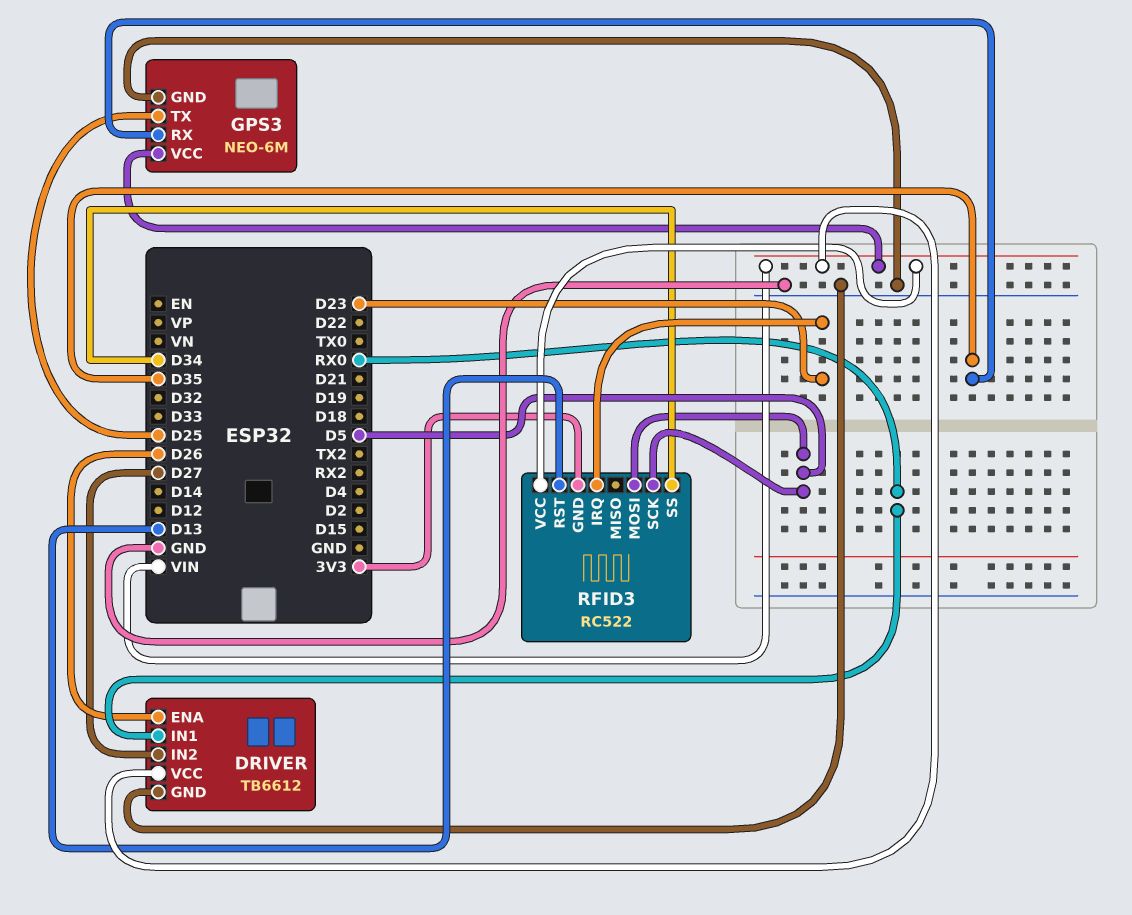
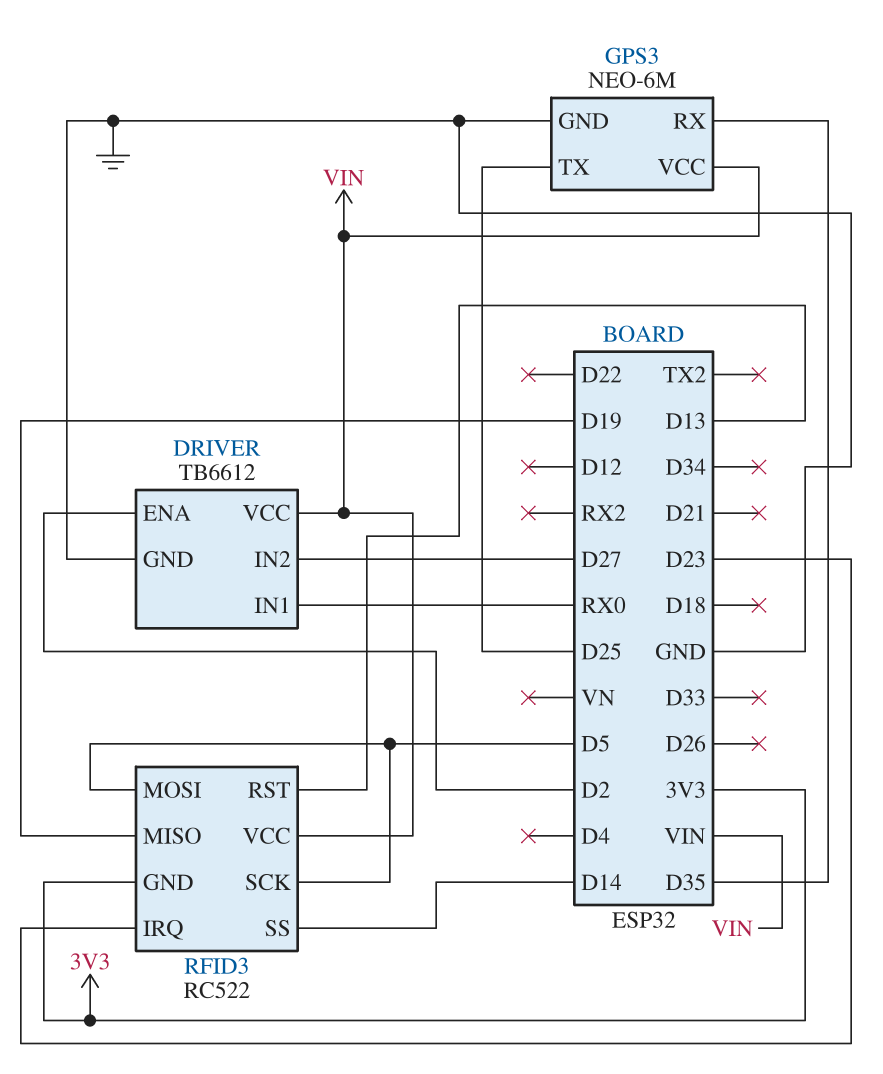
DRIVER pin ENA: D26 -> D2
RFID3 pin MISO: none -> D19
RFID3 pin SS: D34 -> D14

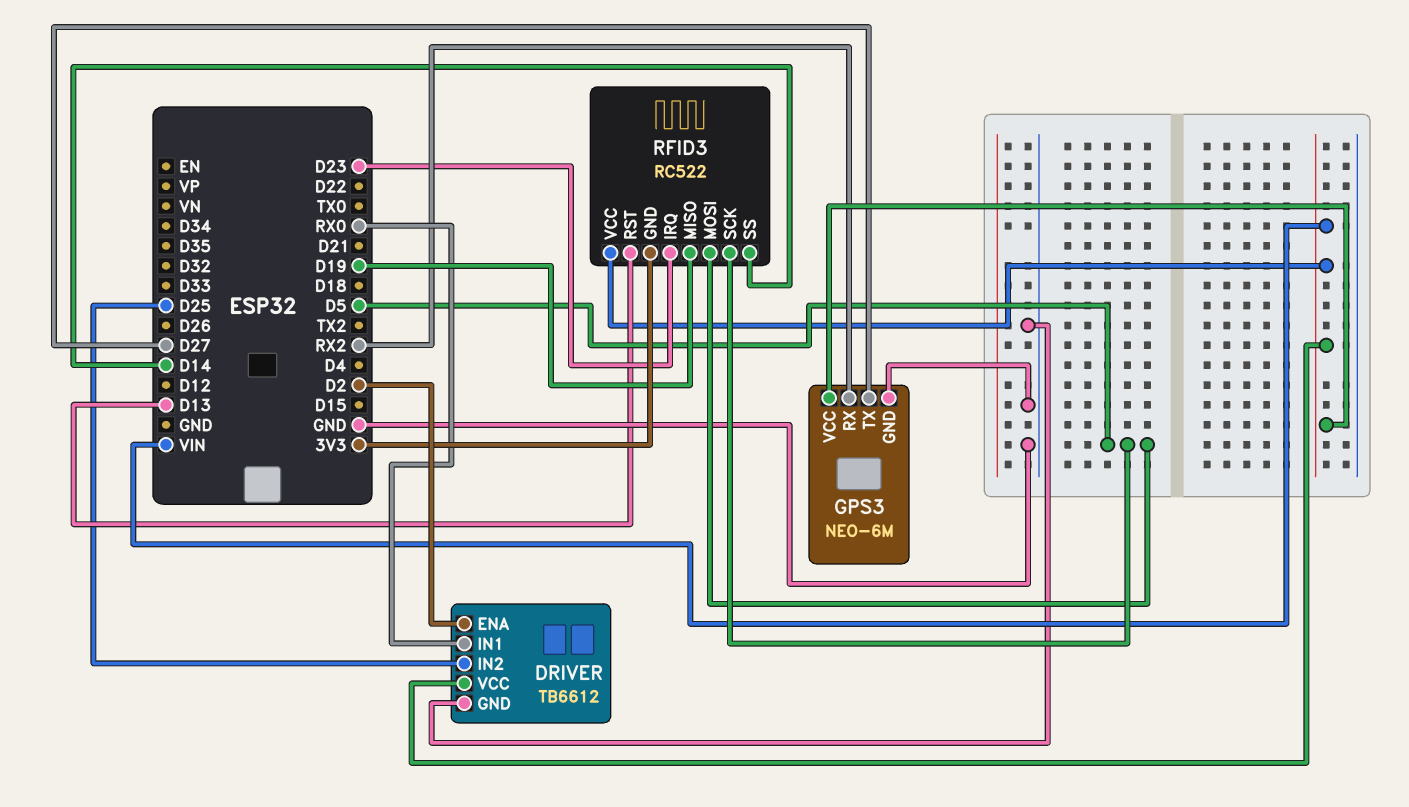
DRIVER pin IN2: D27 -> D25
GPS3 pin RX: D35 -> RX2
GPS3 pin TX: D25 -> D27

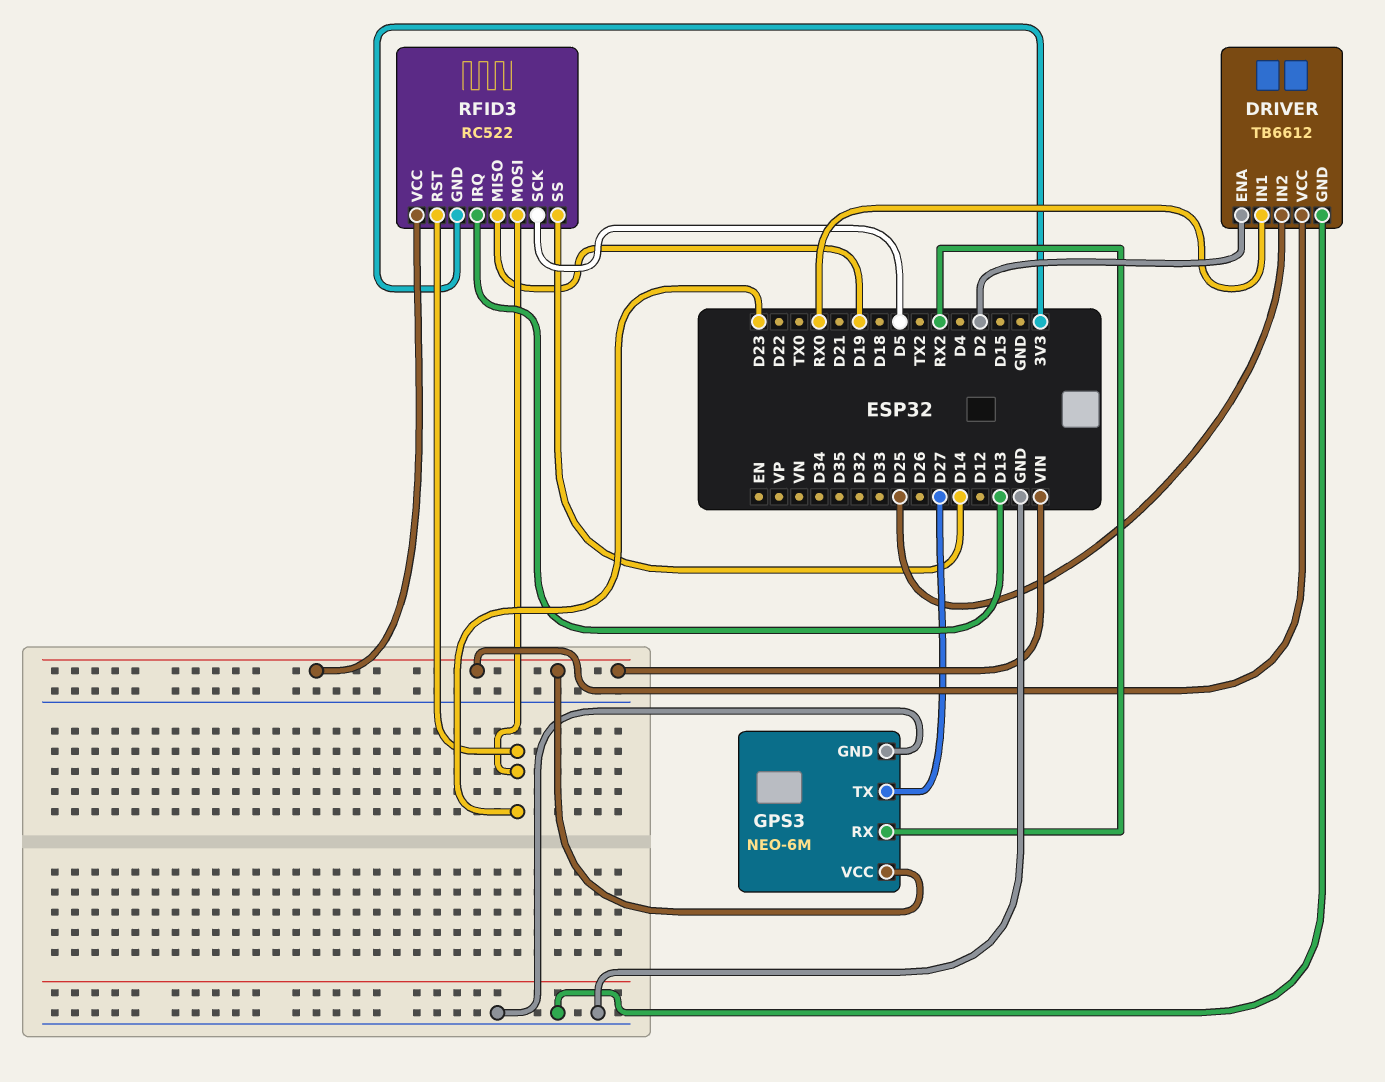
RFID3 pin IRQ: D23 -> D13
RFID3 pin MOSI: D5 -> D23
RFID3 pin RST: D13 -> D23

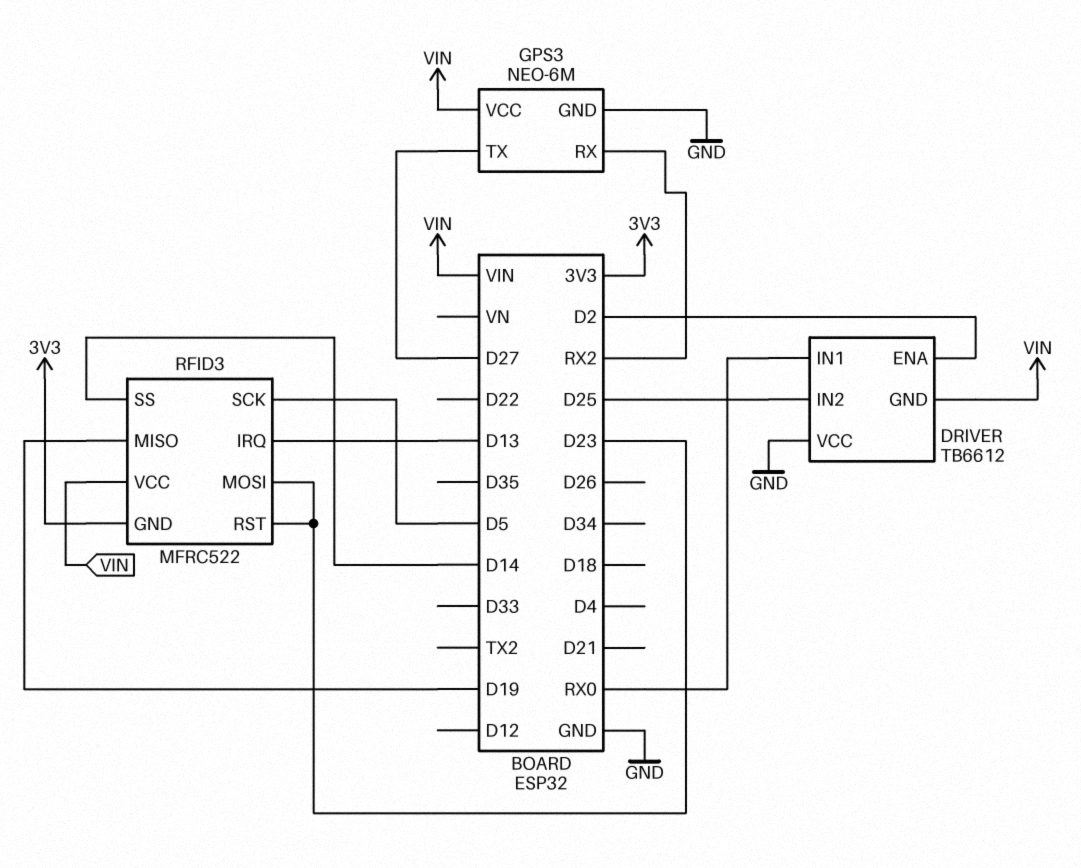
DRIVER pin GND: GND -> VIN
DRIVER pin VCC: VIN -> GND
RFID3: RC522 -> MFRC522

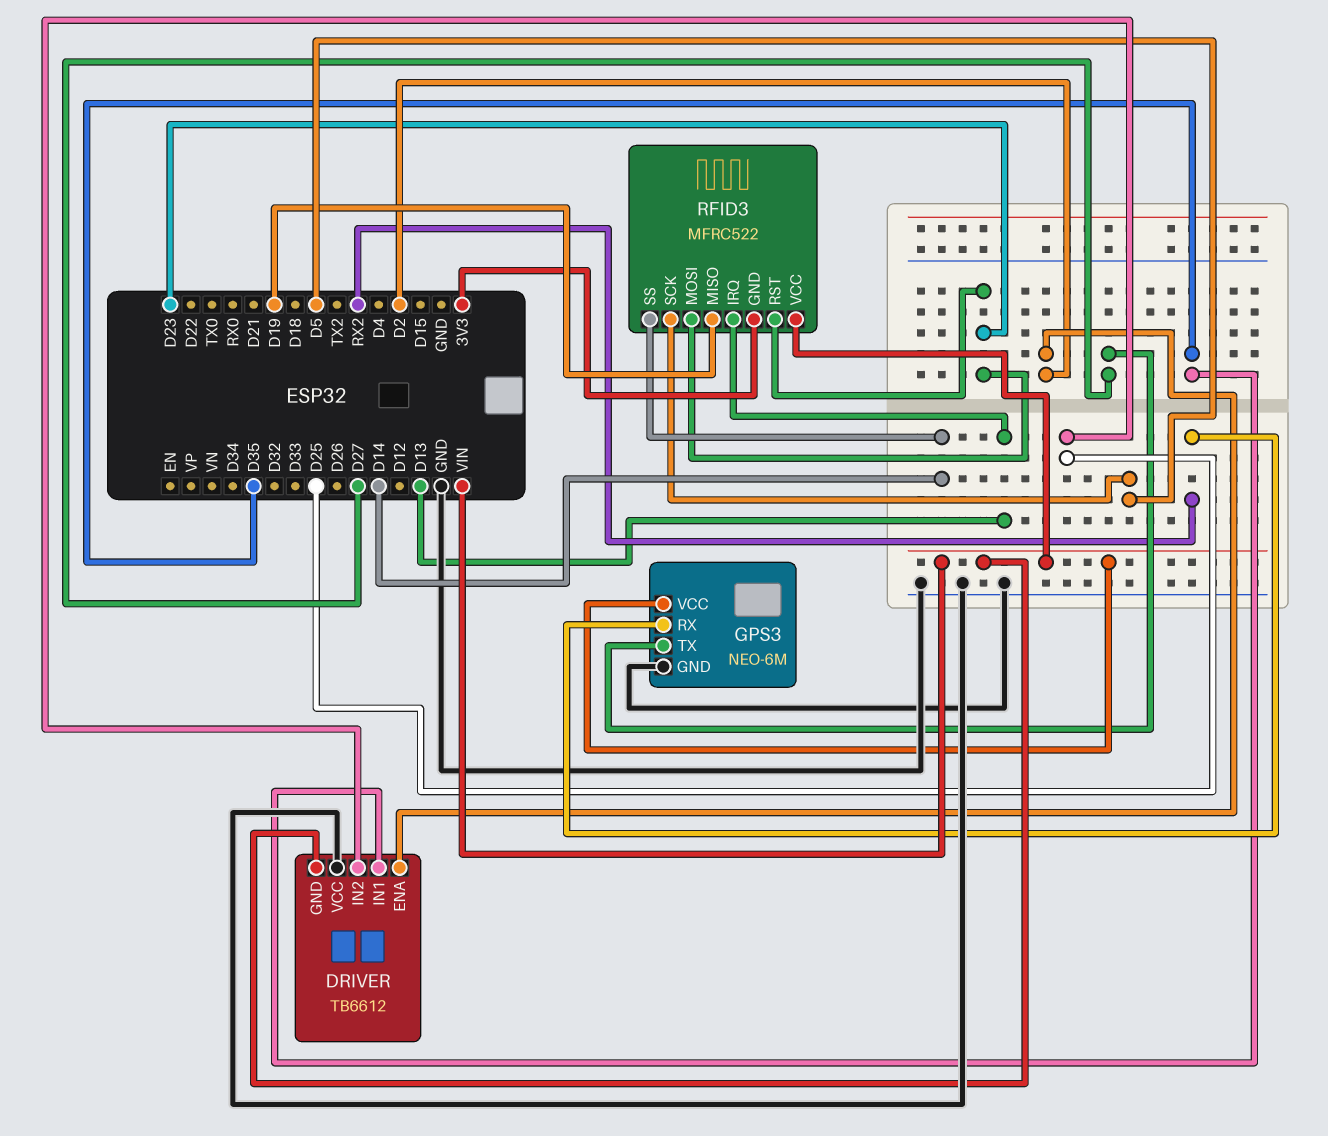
DRIVER pin IN1: RX0 -> D35

